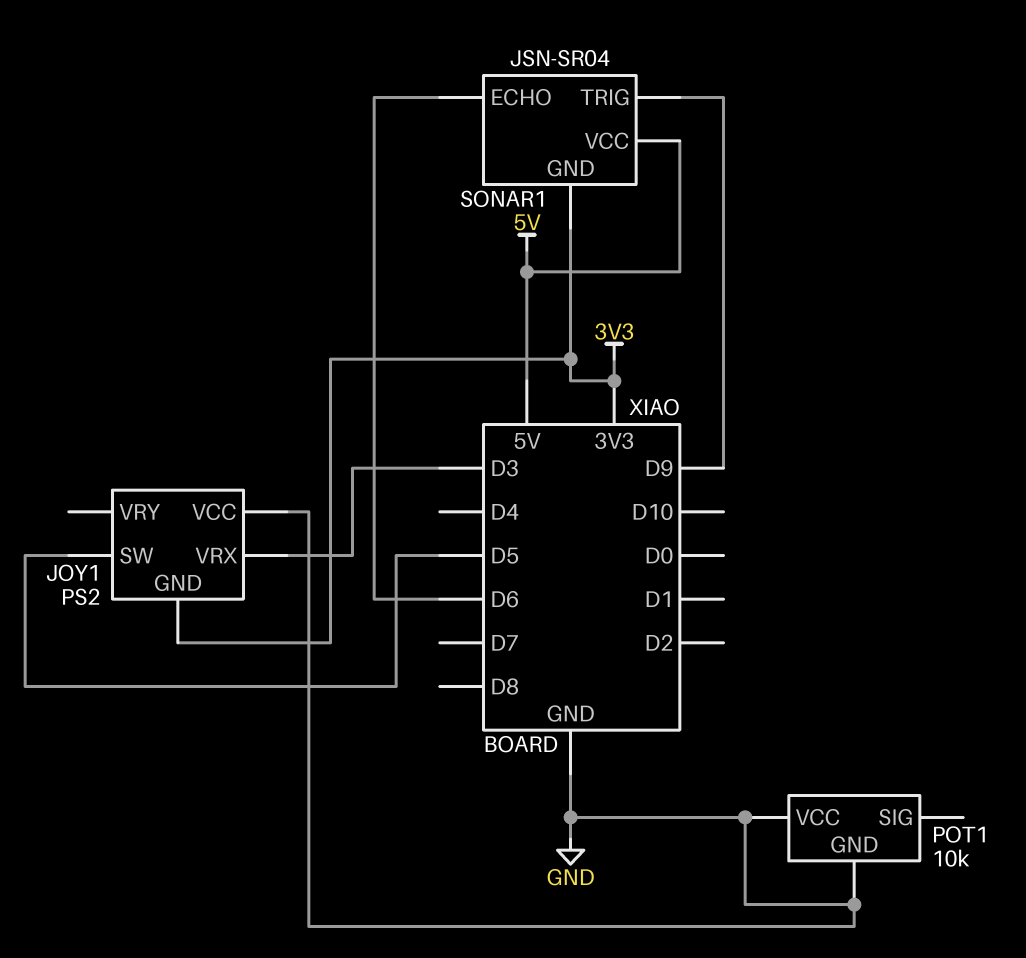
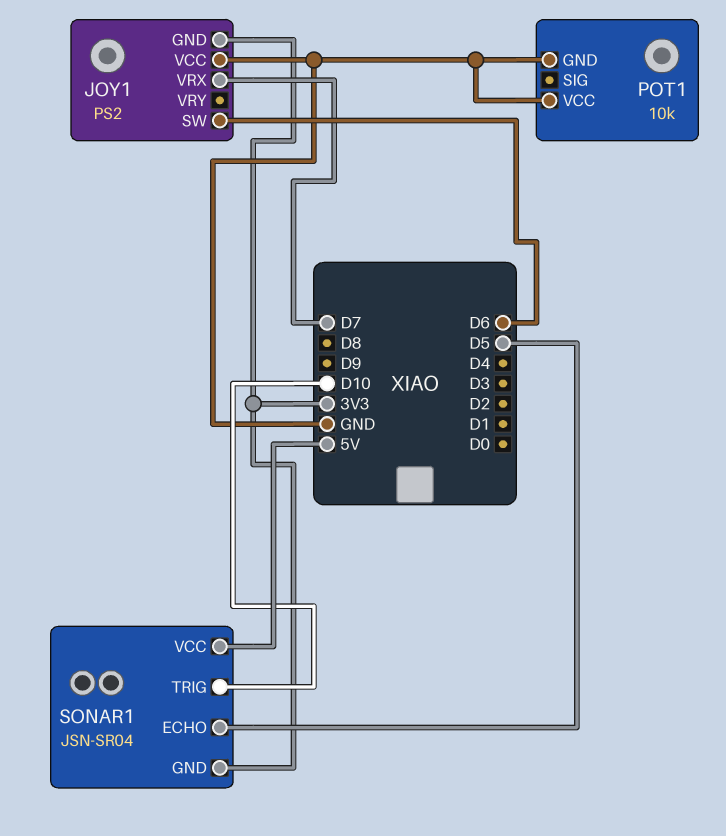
JOY1 pin SW: D5 -> D6
JOY1 pin VRX: D3 -> D7
SONAR1 pin ECHO: D6 -> D5
SONAR1 pin TRIG: D9 -> D10

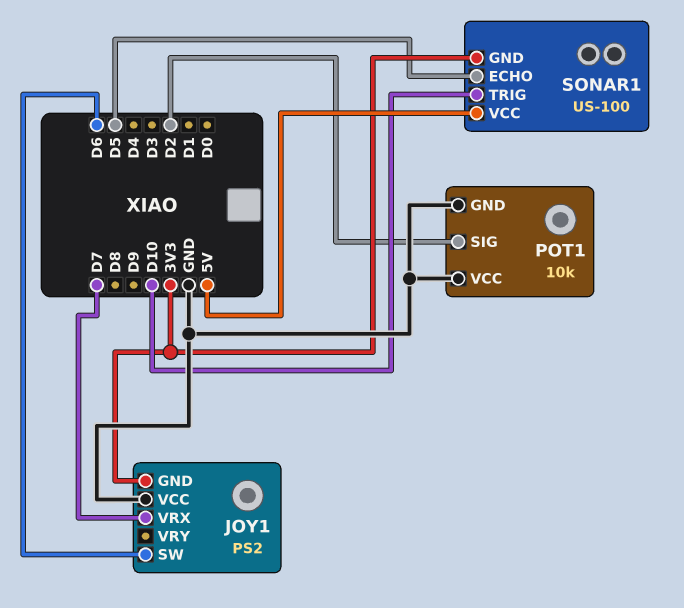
POT1 pin SIG: none -> D2
SONAR1: JSN-SR04 -> US-100

